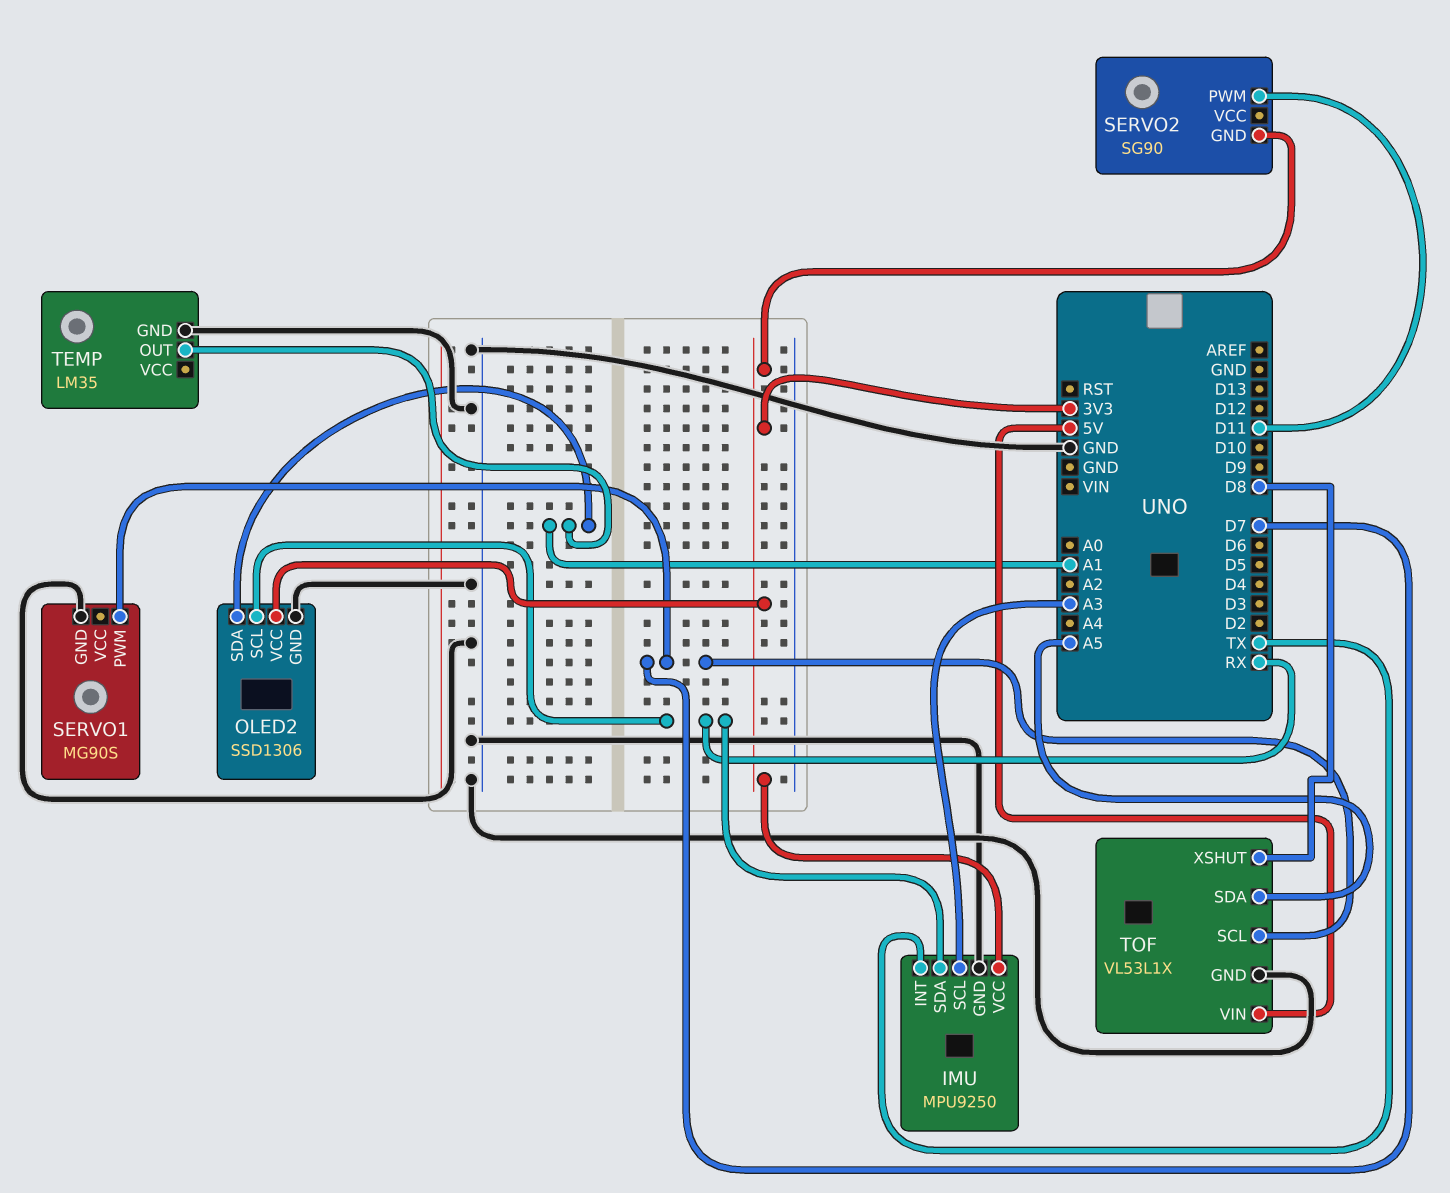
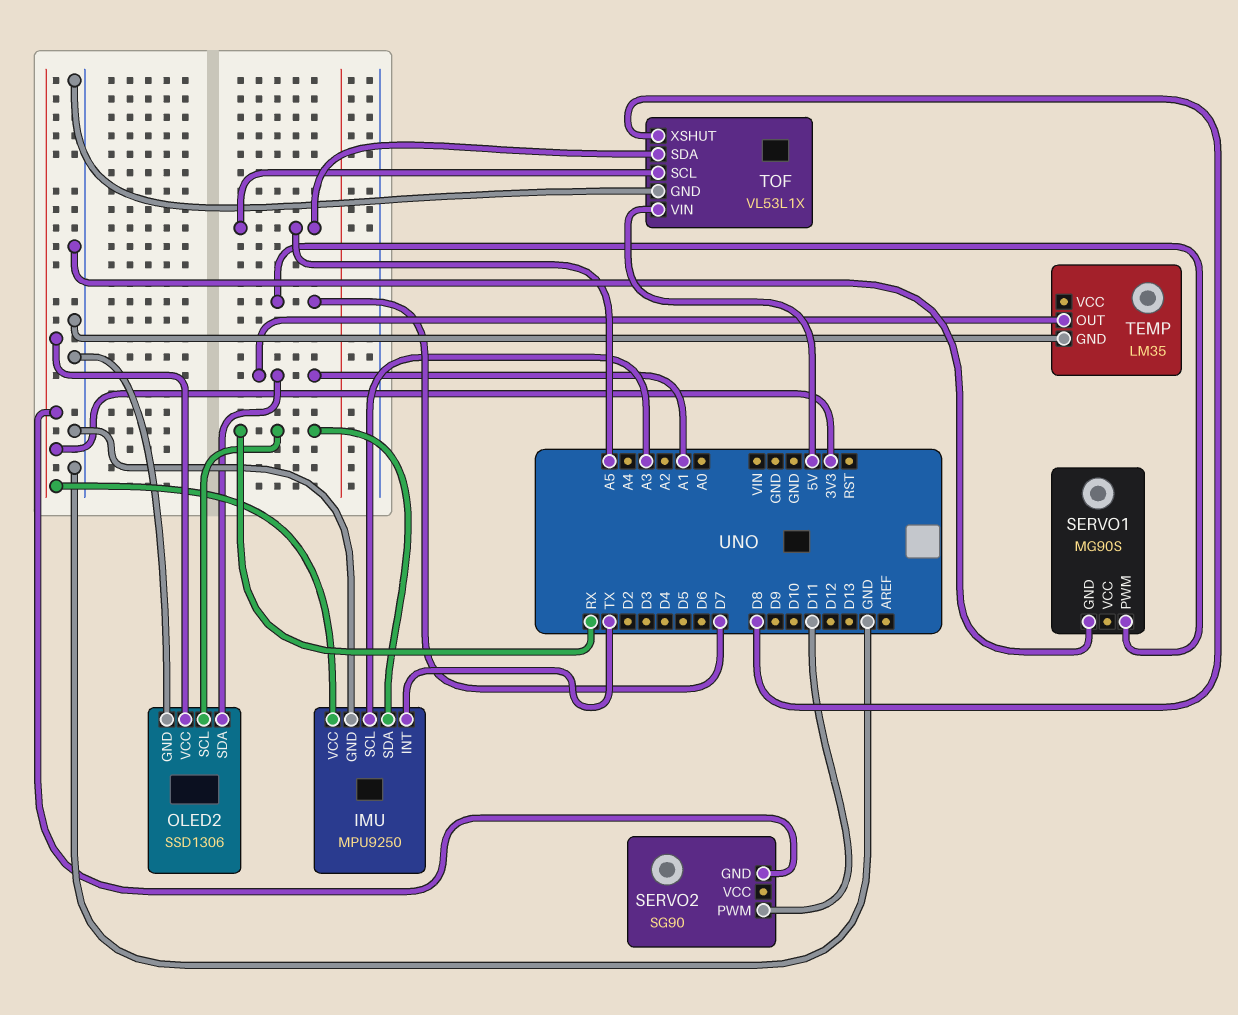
TOF pin SCL: D7 -> A5

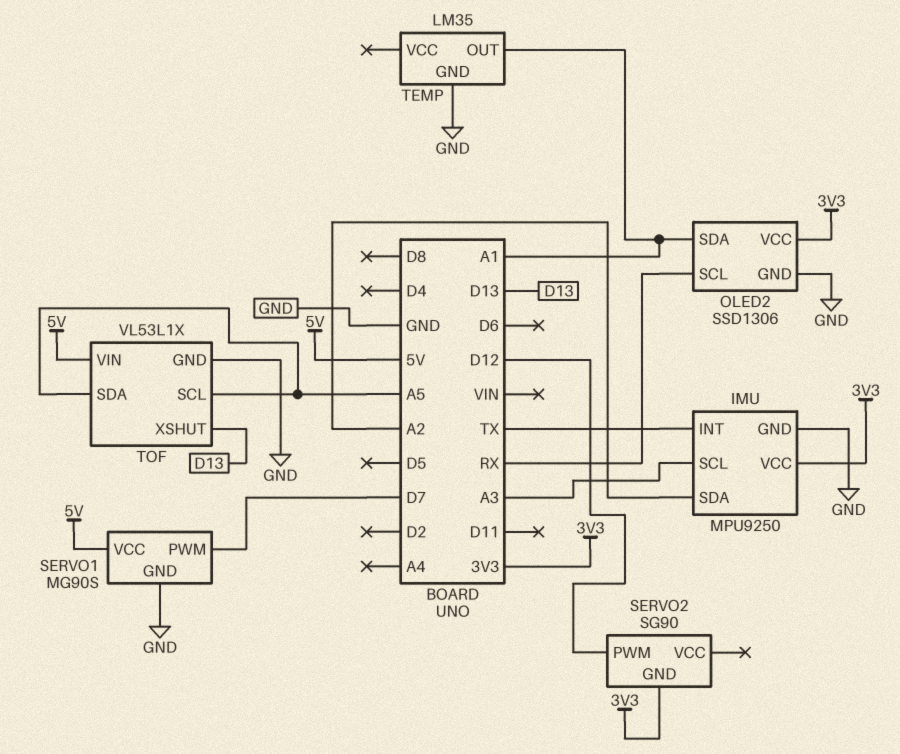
IMU pin SDA: RX -> A2
SERVO1 pin VCC: none -> 5V
SERVO2 pin PWM: D11 -> D12
TOF pin XSHUT: D8 -> D13

